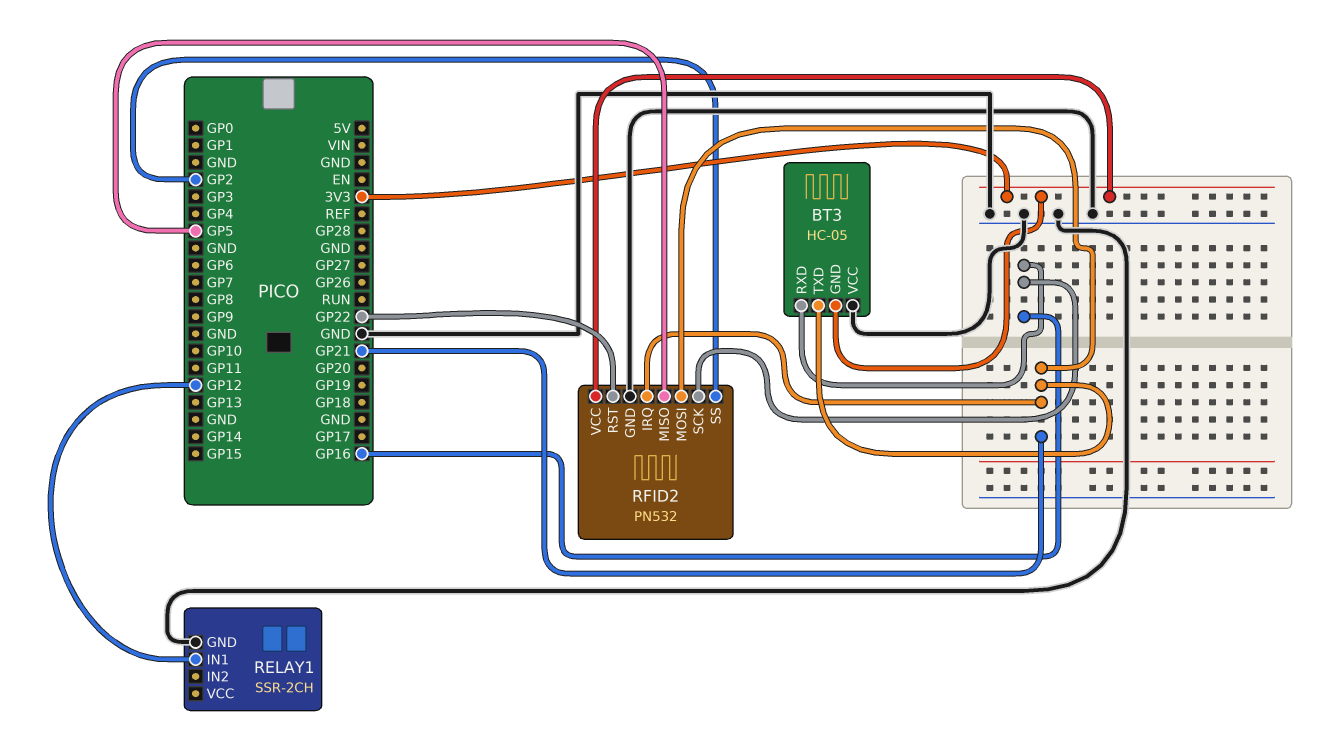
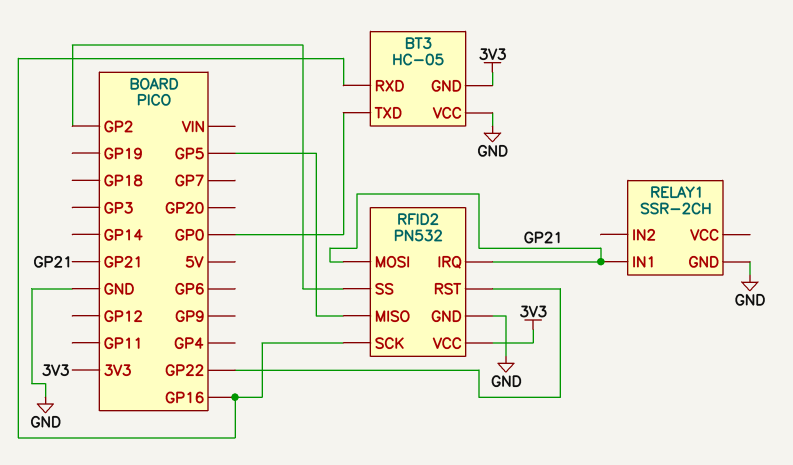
BT3 pin TXD: GP21 -> GP0
RELAY1 pin IN1: GP12 -> GP21

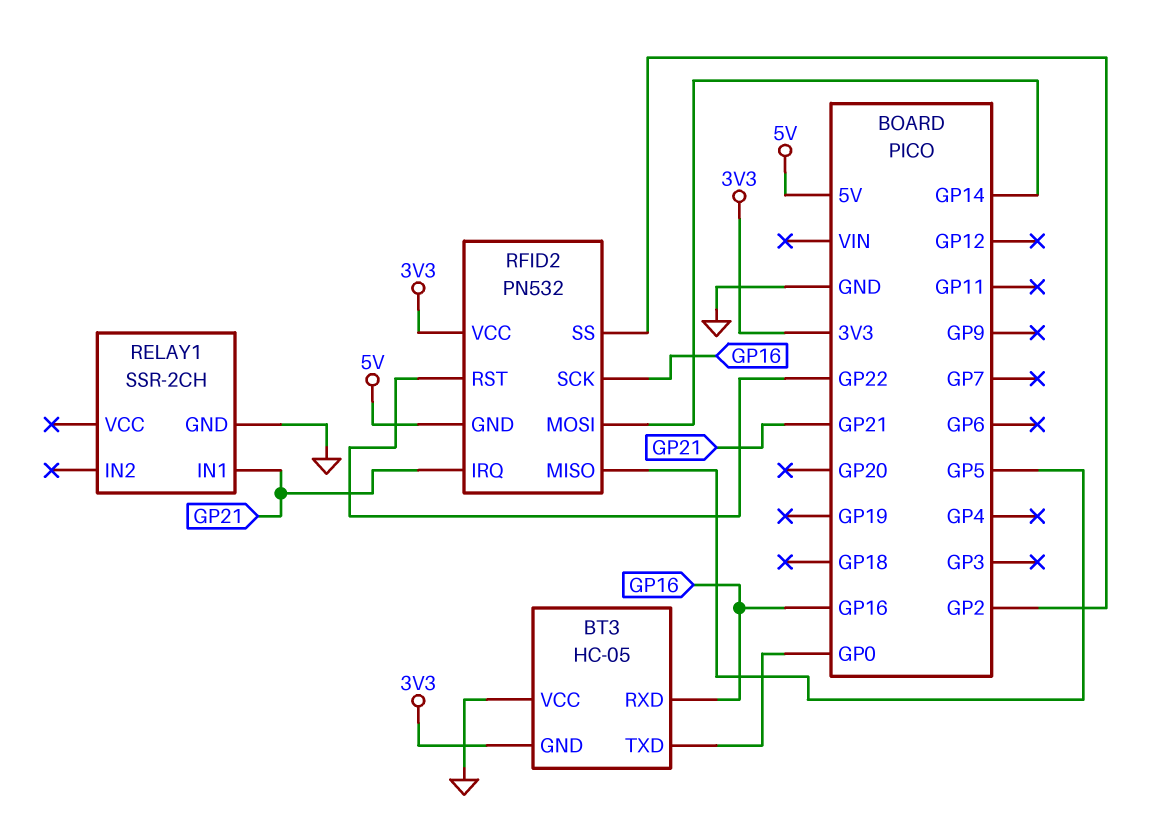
RFID2 pin GND: GND -> 5V
RFID2 pin MOSI: GP21 -> GP14

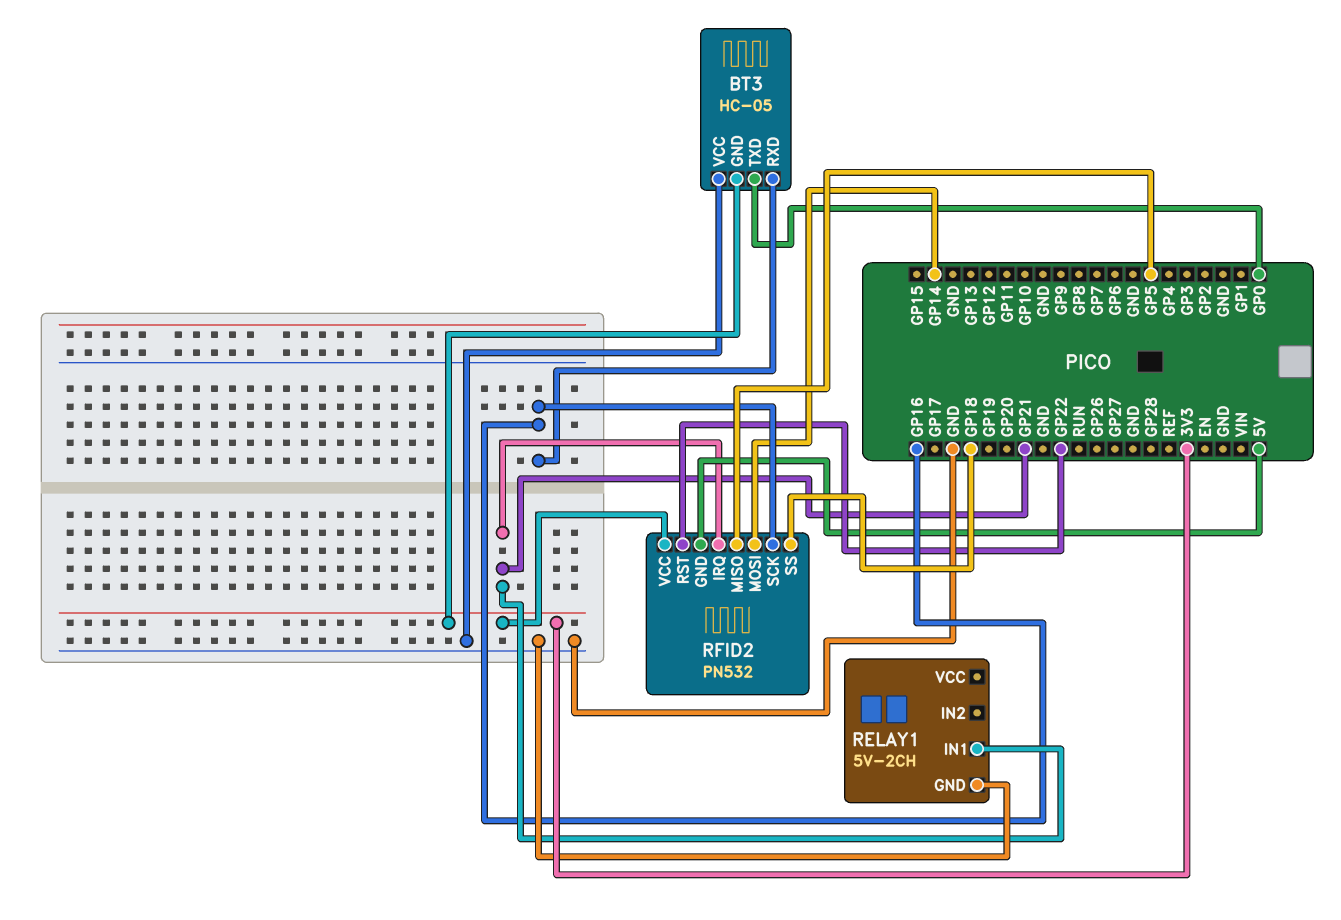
RELAY1: SSR-2CH -> 5V-2CH
RFID2 pin SS: GP2 -> GP18

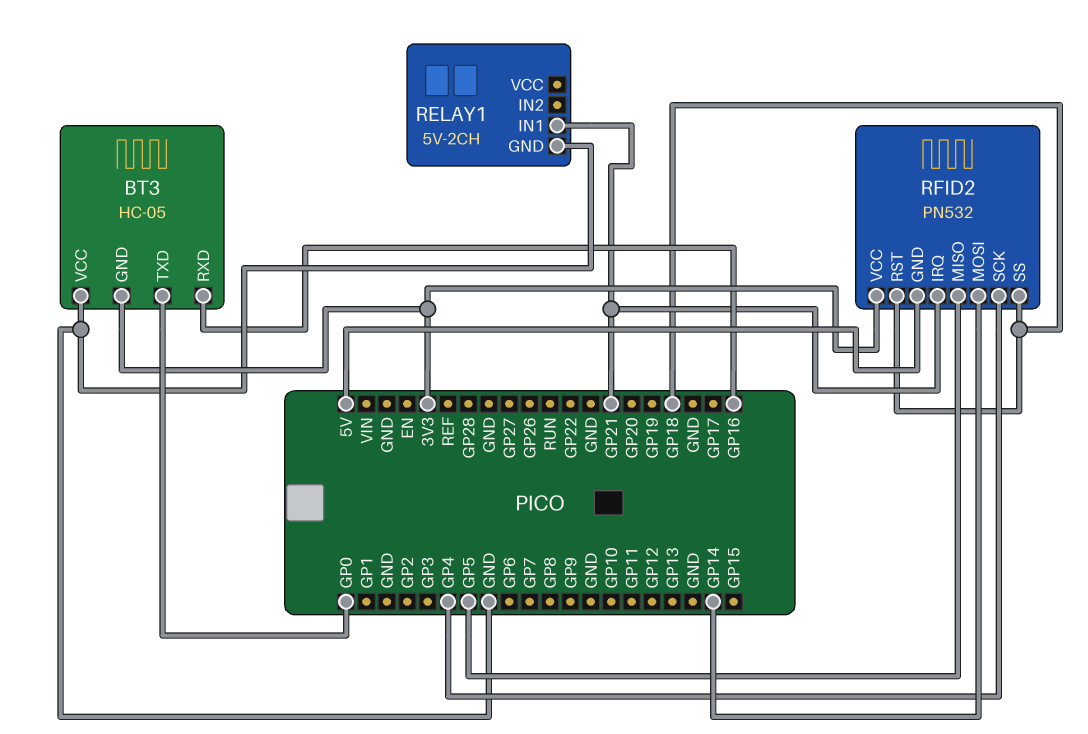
RFID2 pin RST: GP22 -> GP18
RFID2 pin SCK: GP16 -> GP4

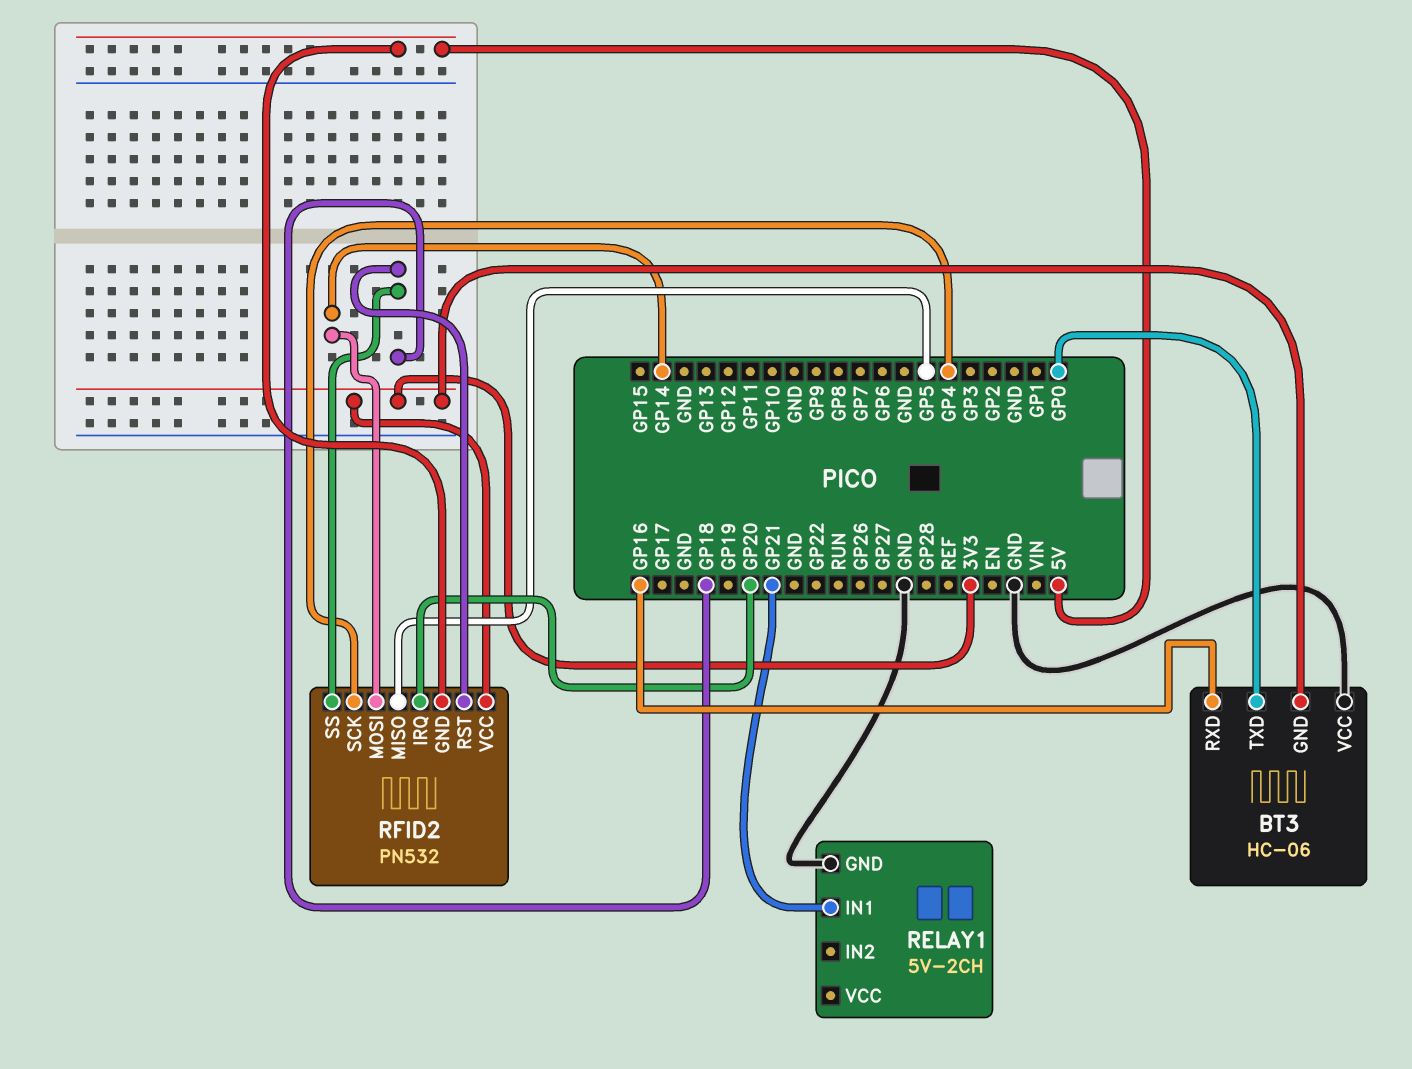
BT3: HC-05 -> HC-06
RFID2 pin IRQ: GP21 -> GP20

